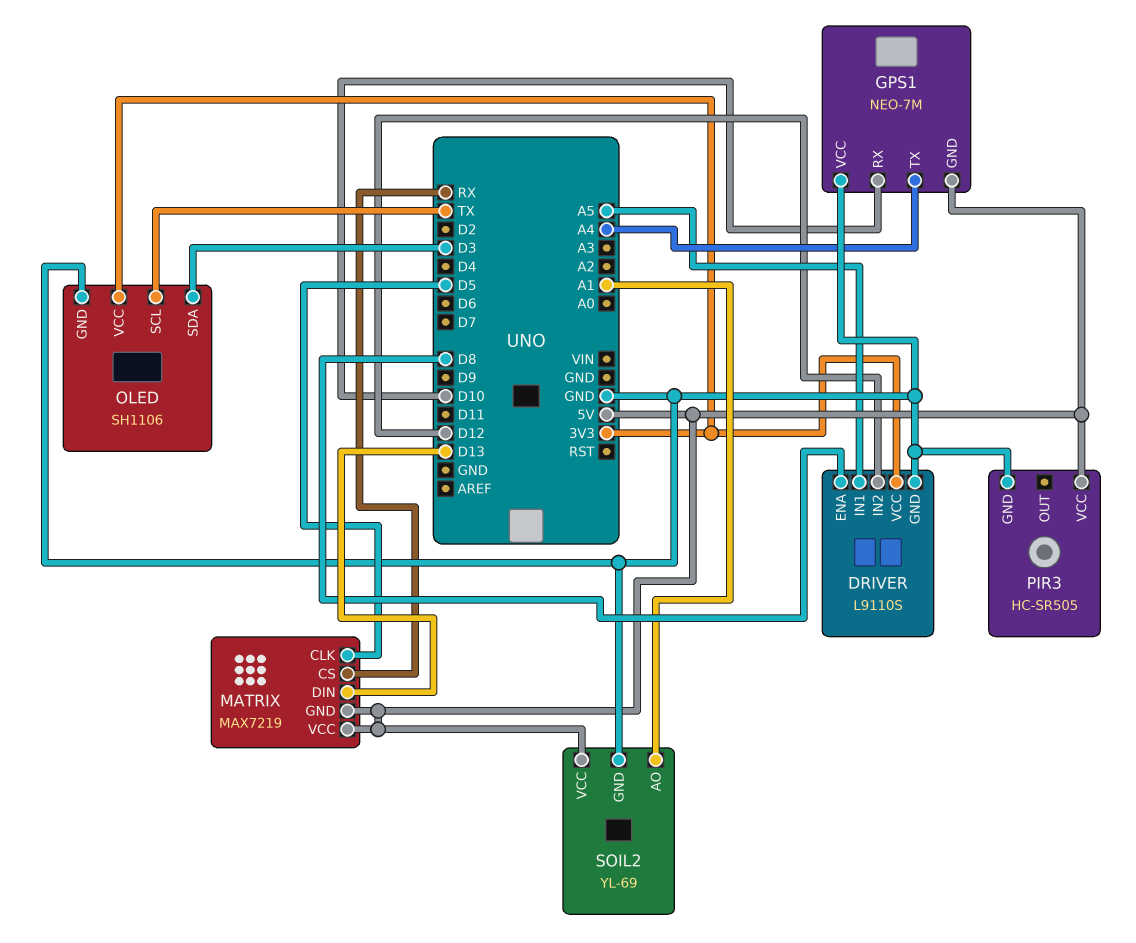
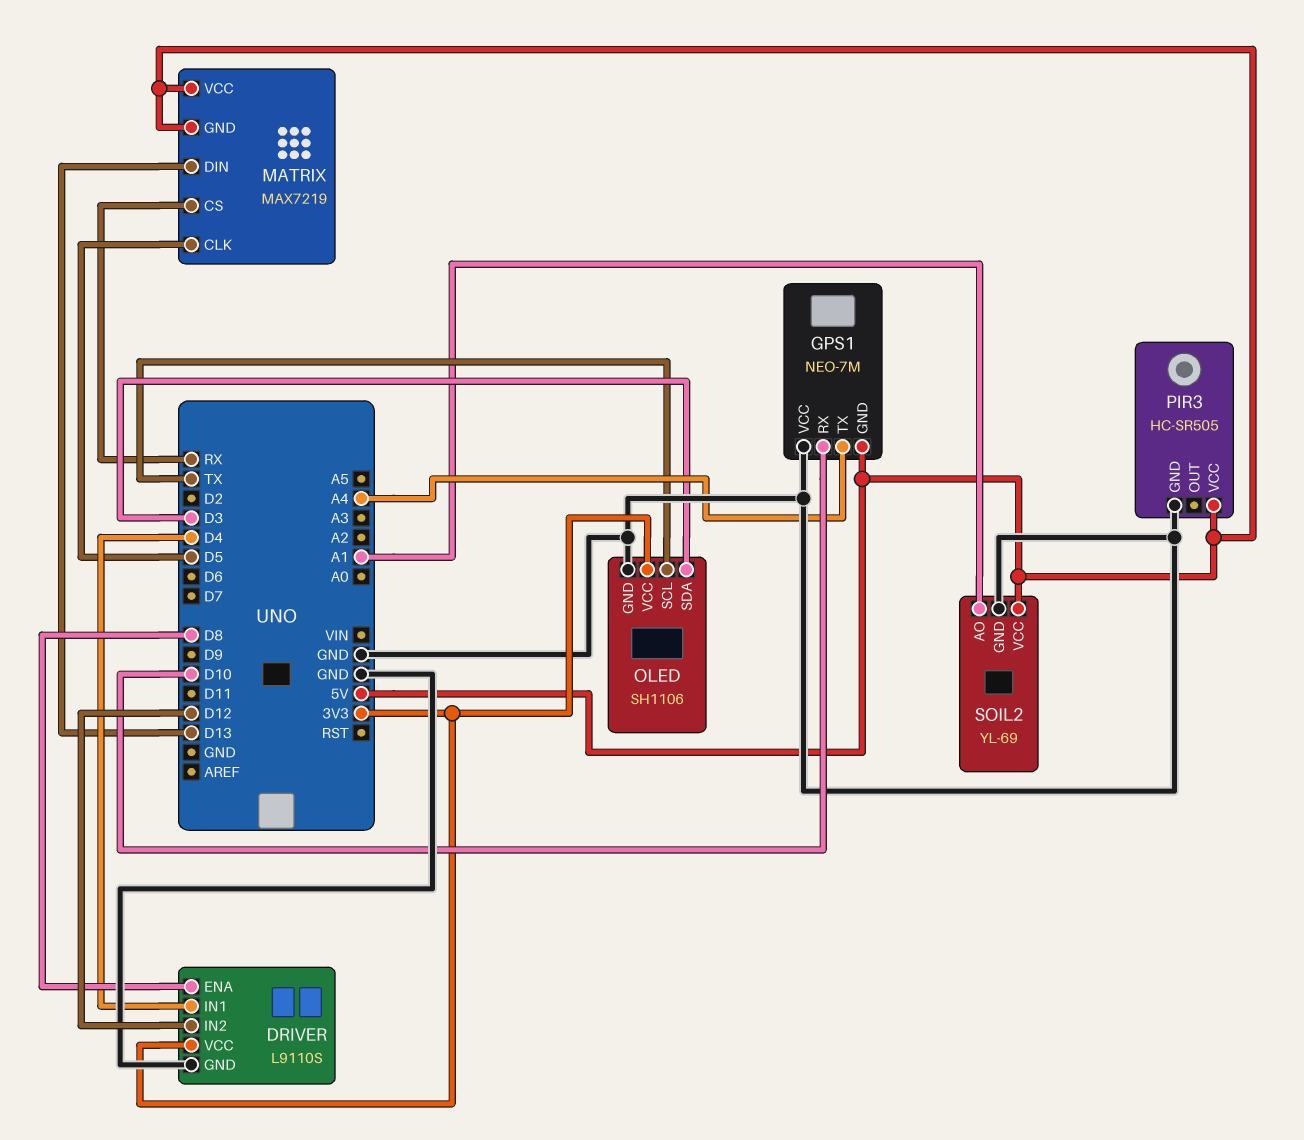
DRIVER pin IN1: A5 -> D4

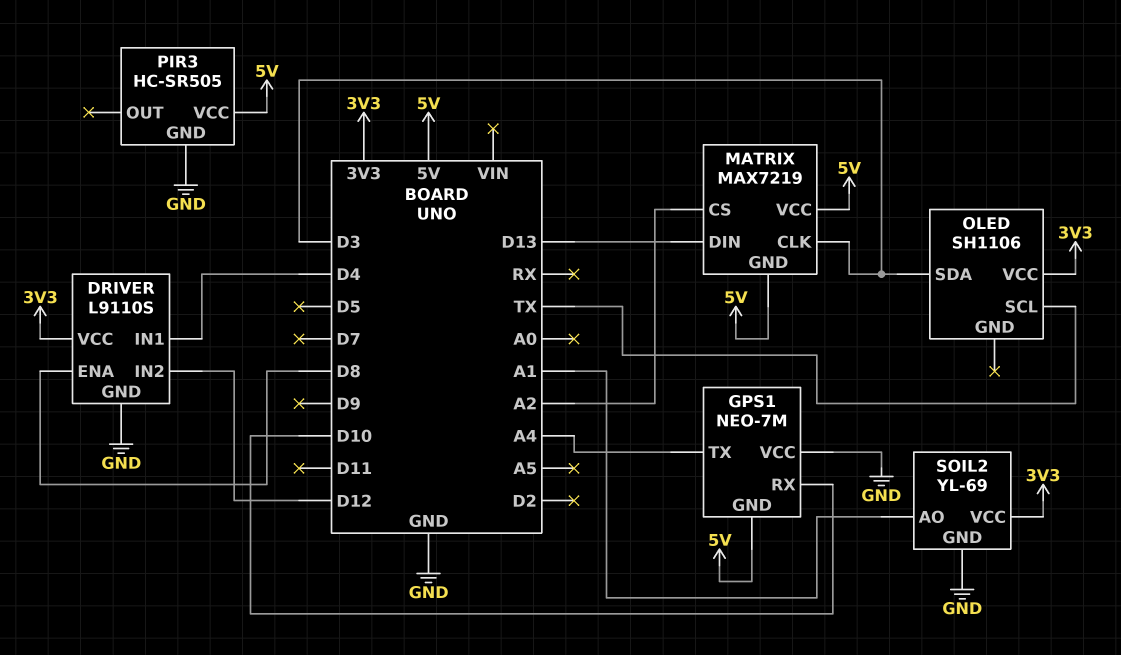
MATRIX pin CLK: D5 -> D3
MATRIX pin CS: RX -> A2
OLED pin GND: GND -> none
SOIL2 pin VCC: 5V -> 3V3

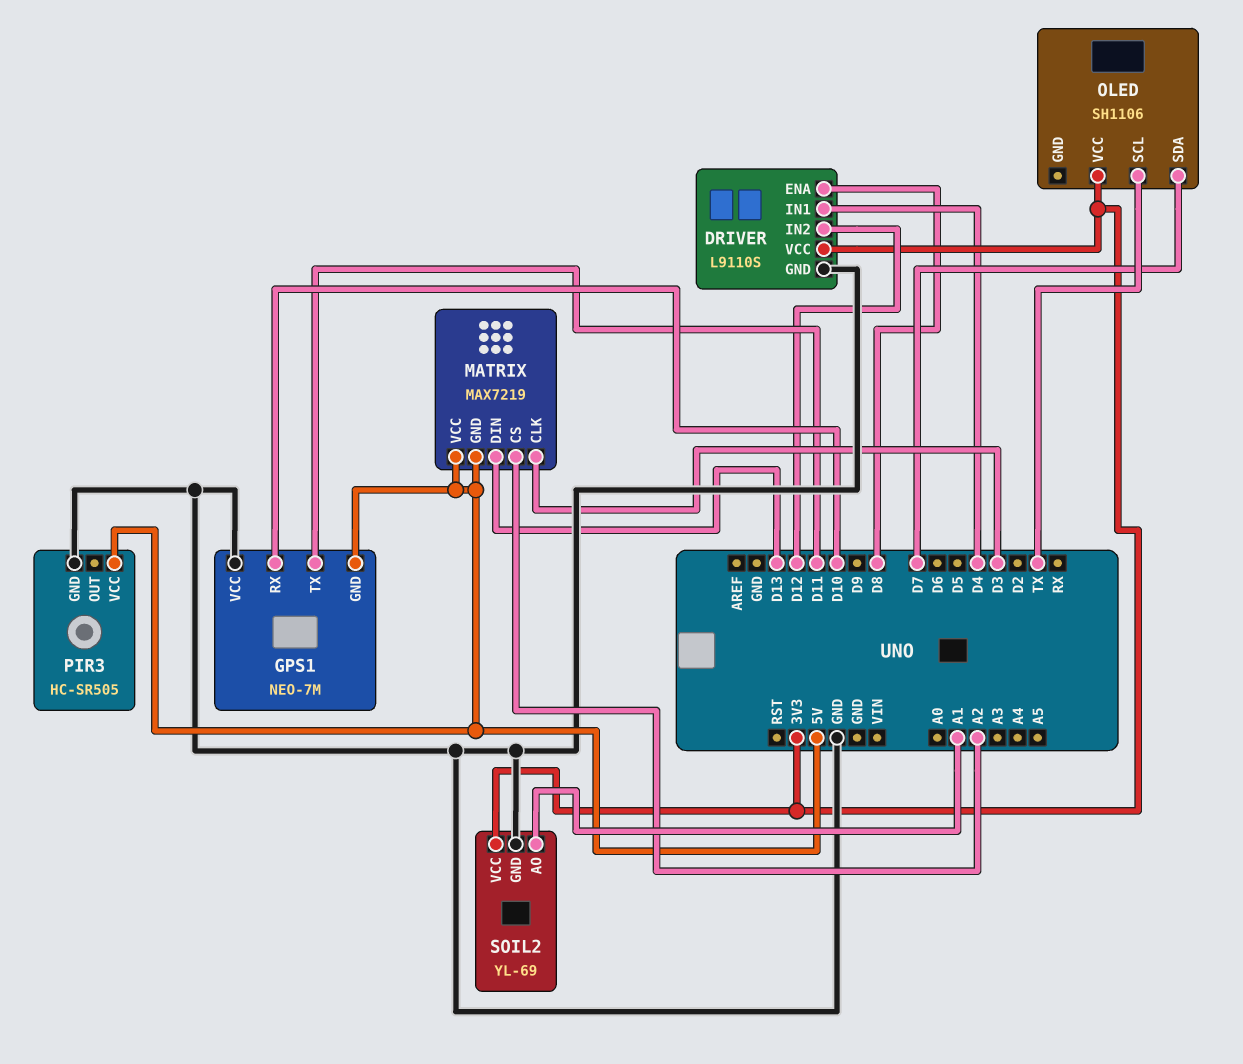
GPS1 pin TX: A4 -> D11
OLED pin SDA: D3 -> D7

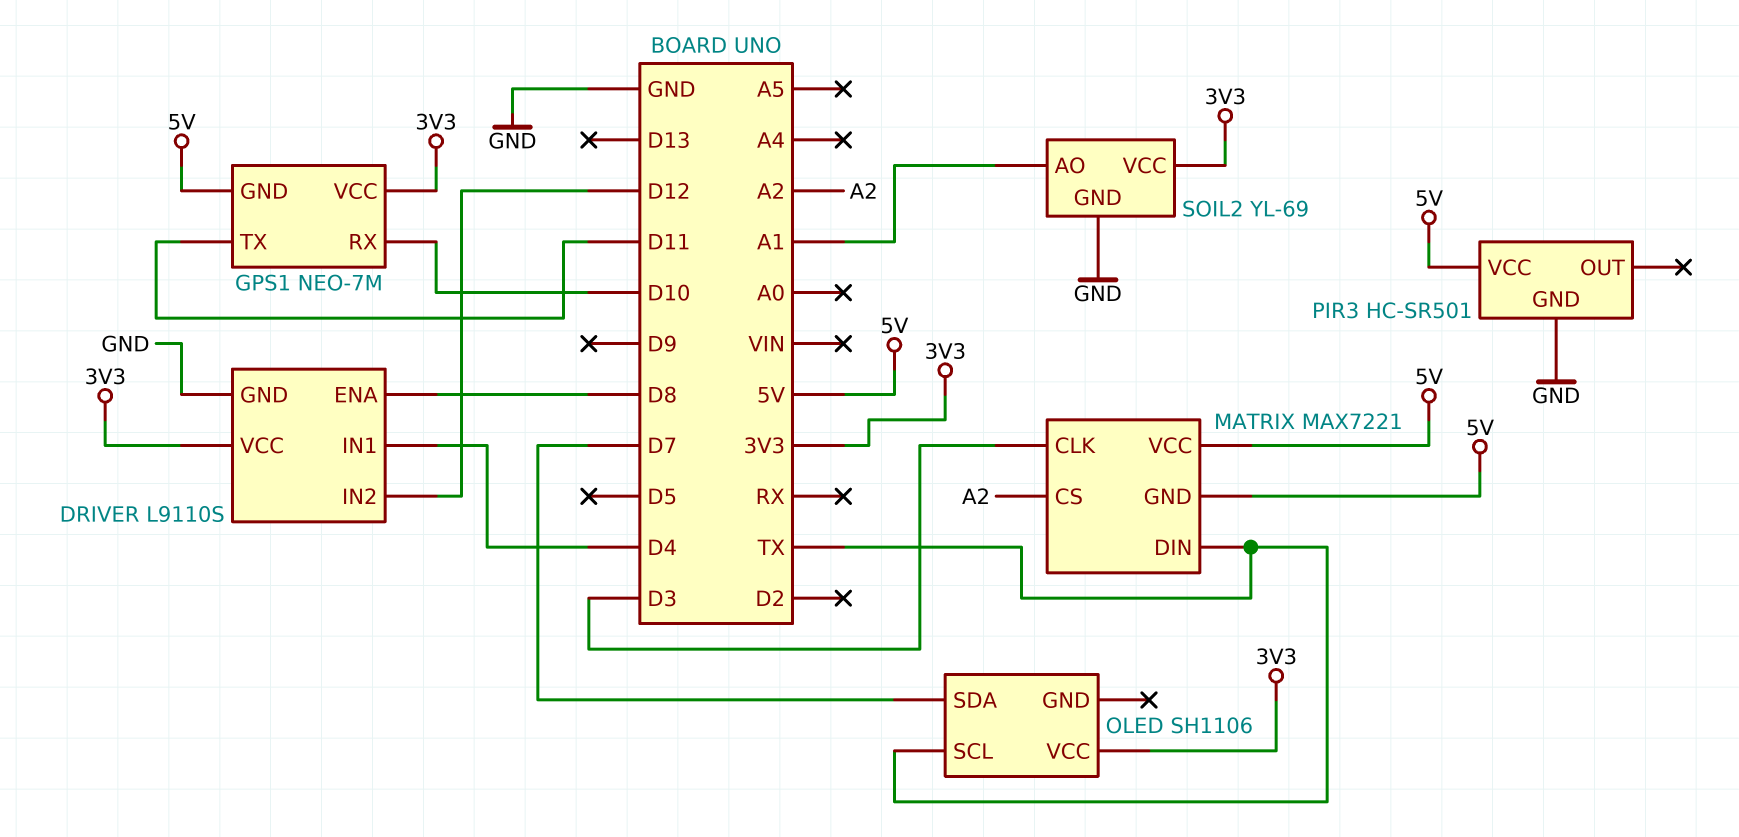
GPS1 pin VCC: GND -> 3V3
MATRIX: MAX7219 -> MAX7221
MATRIX pin DIN: D13 -> TX
PIR3: HC-SR505 -> HC-SR501

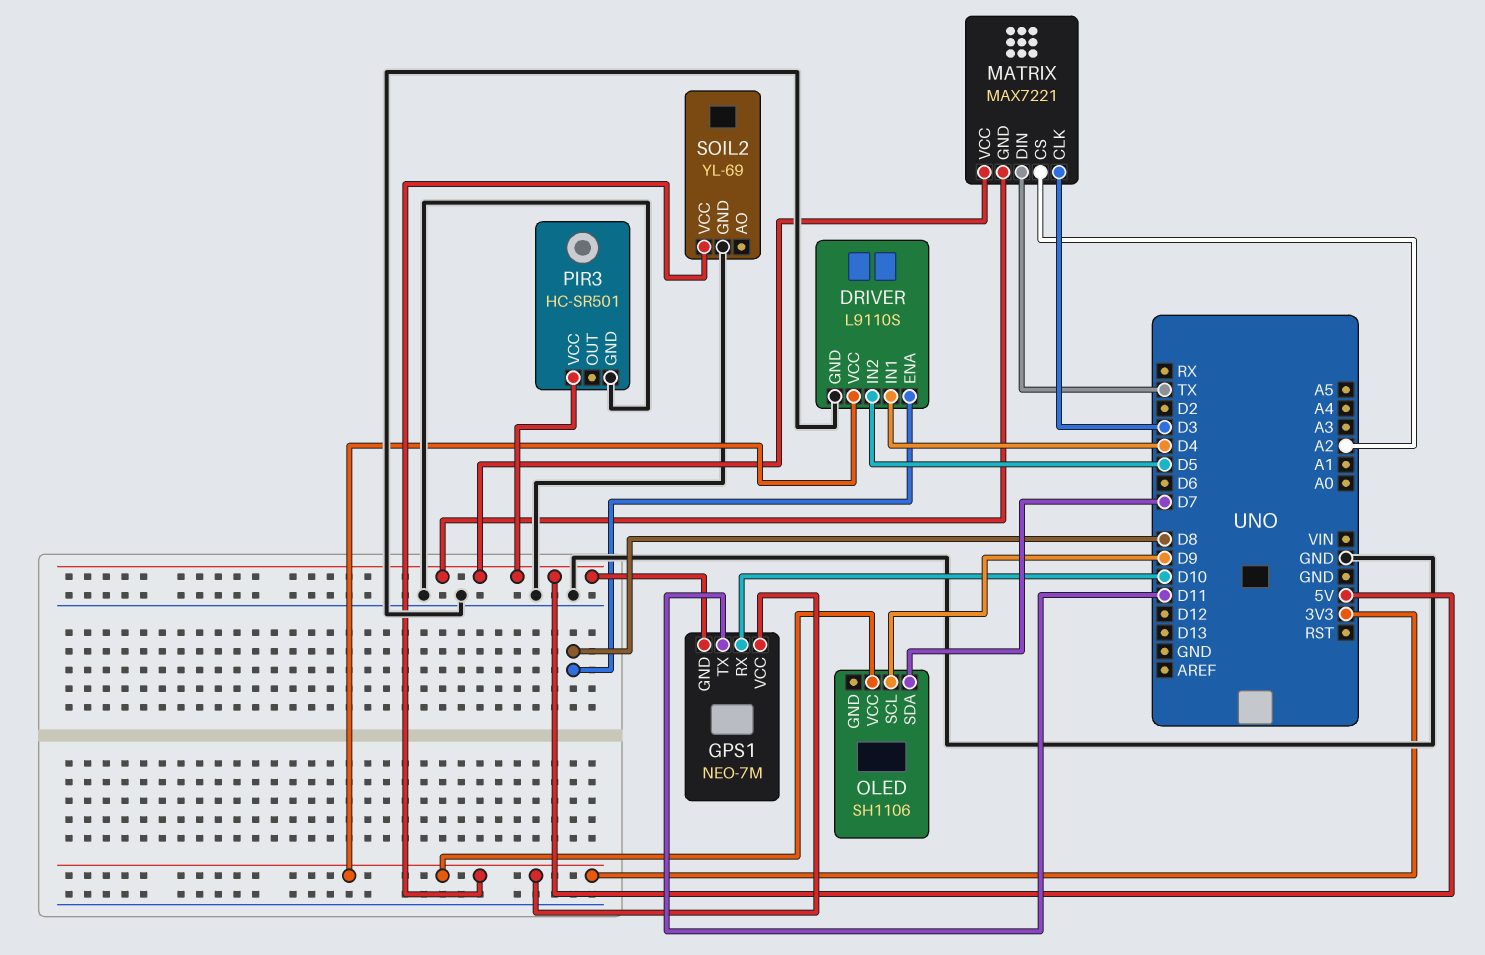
DRIVER pin IN2: D12 -> D5
OLED pin SCL: TX -> D9
SOIL2 pin AO: A1 -> none

